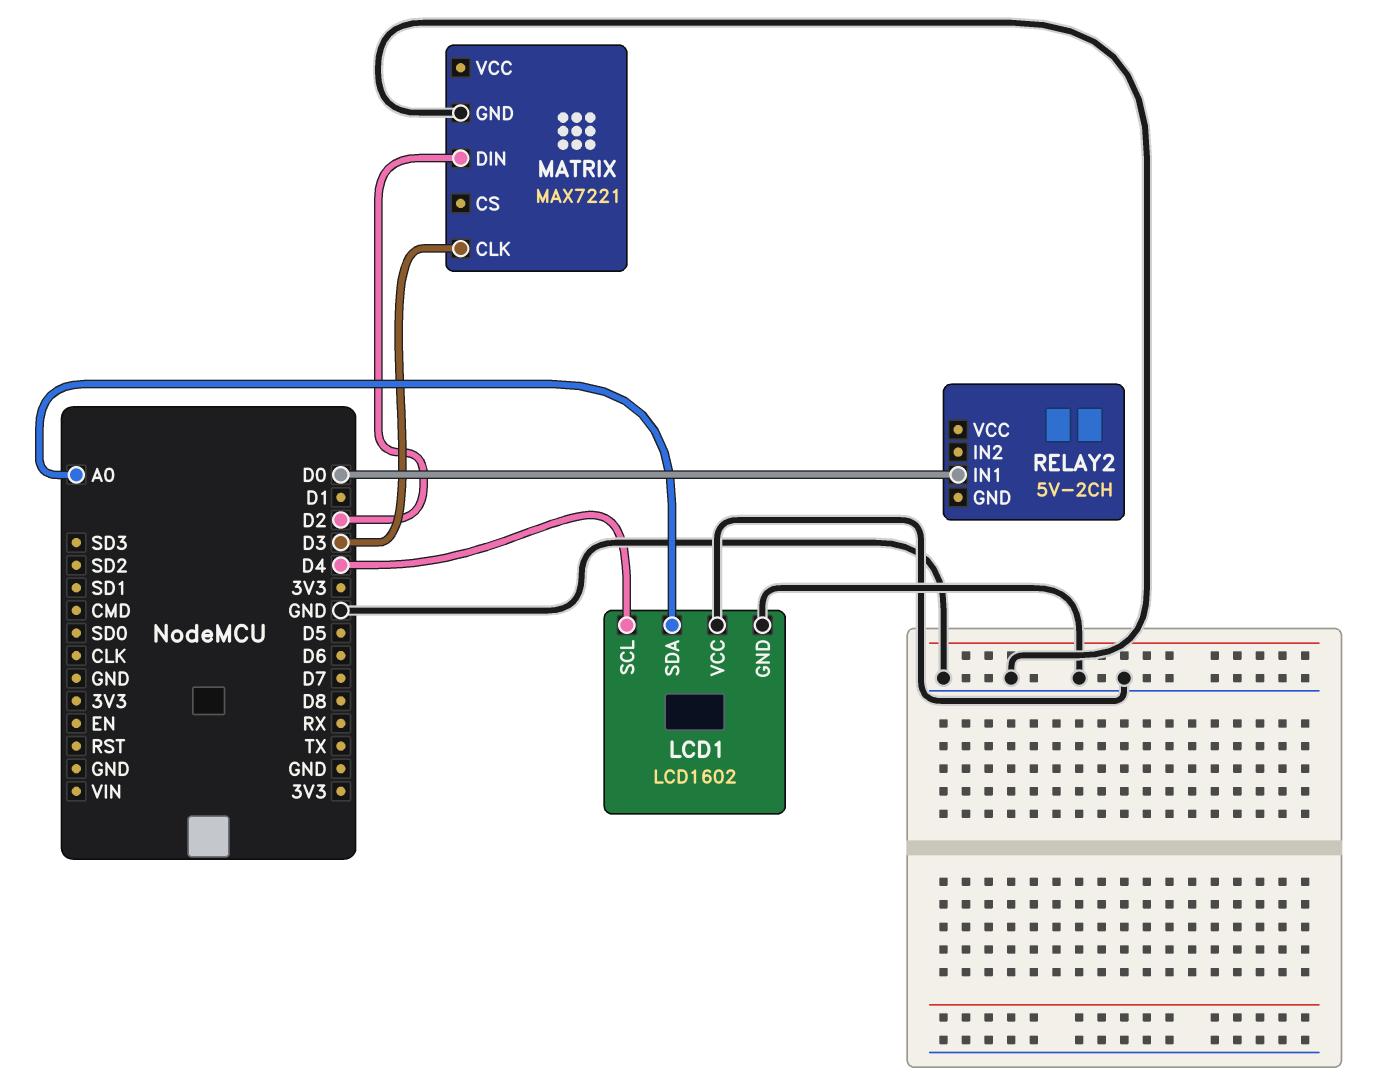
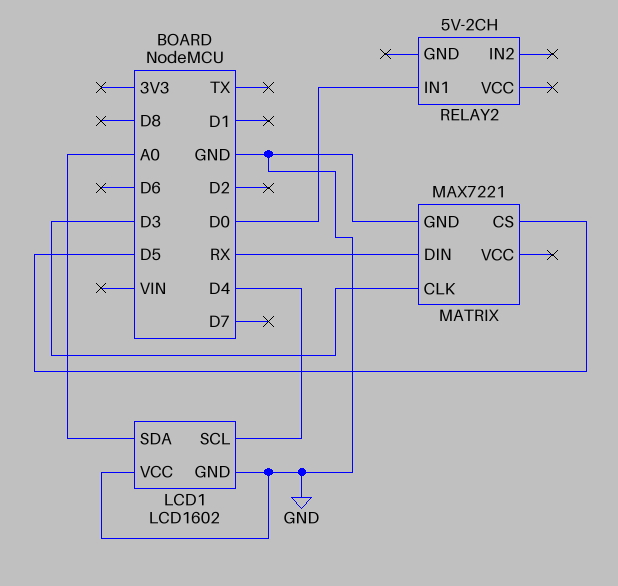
MATRIX pin CS: none -> D5
MATRIX pin DIN: D2 -> RX

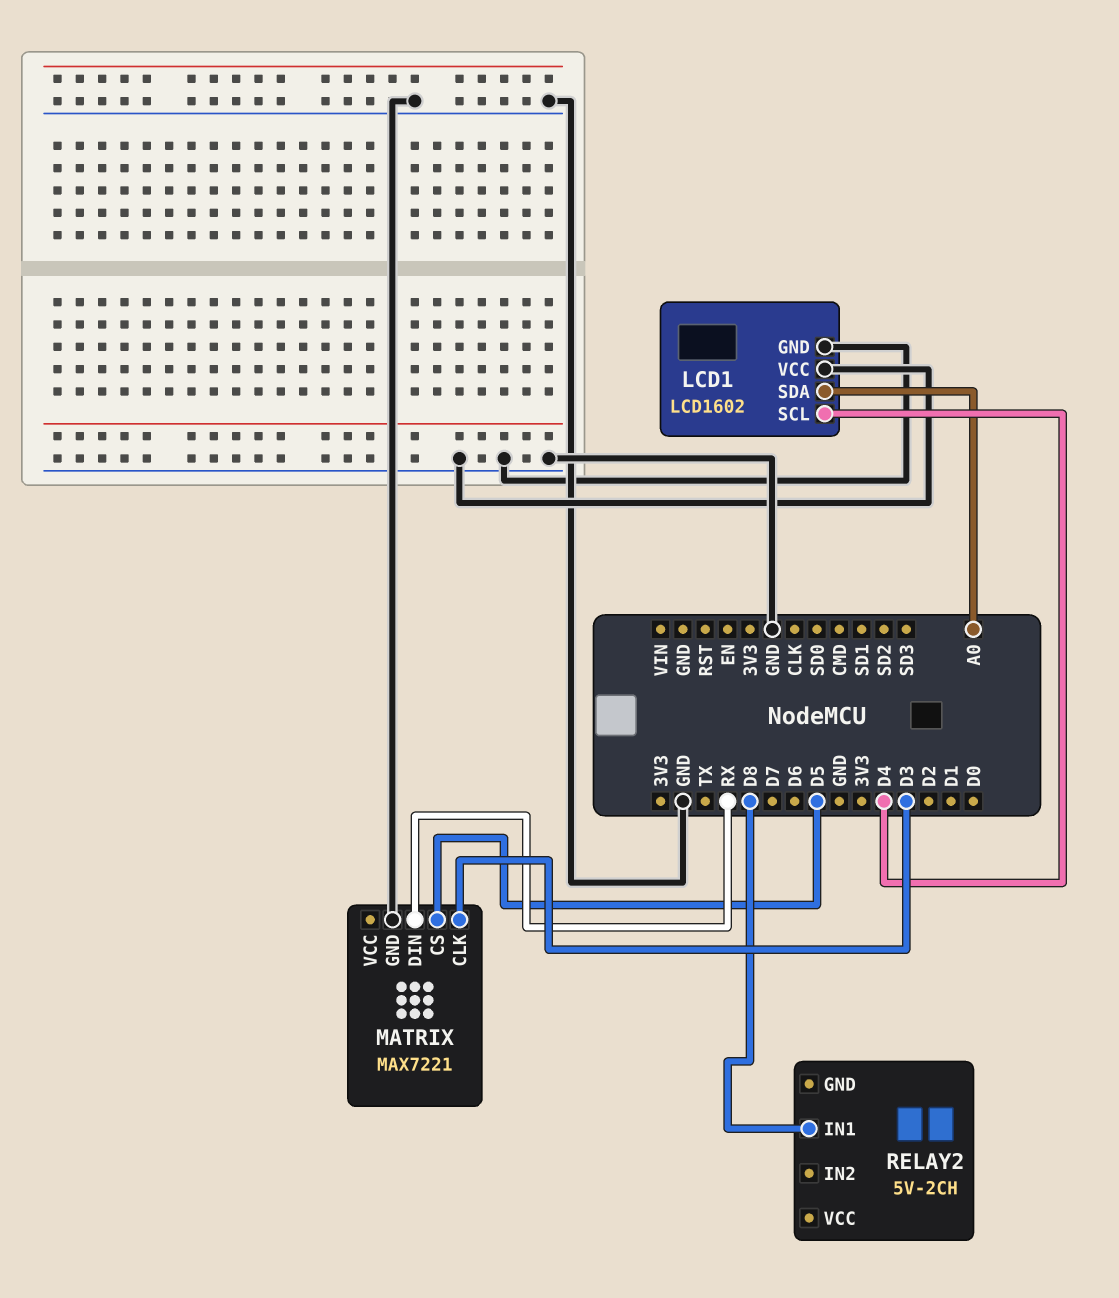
RELAY2 pin IN1: D0 -> D8

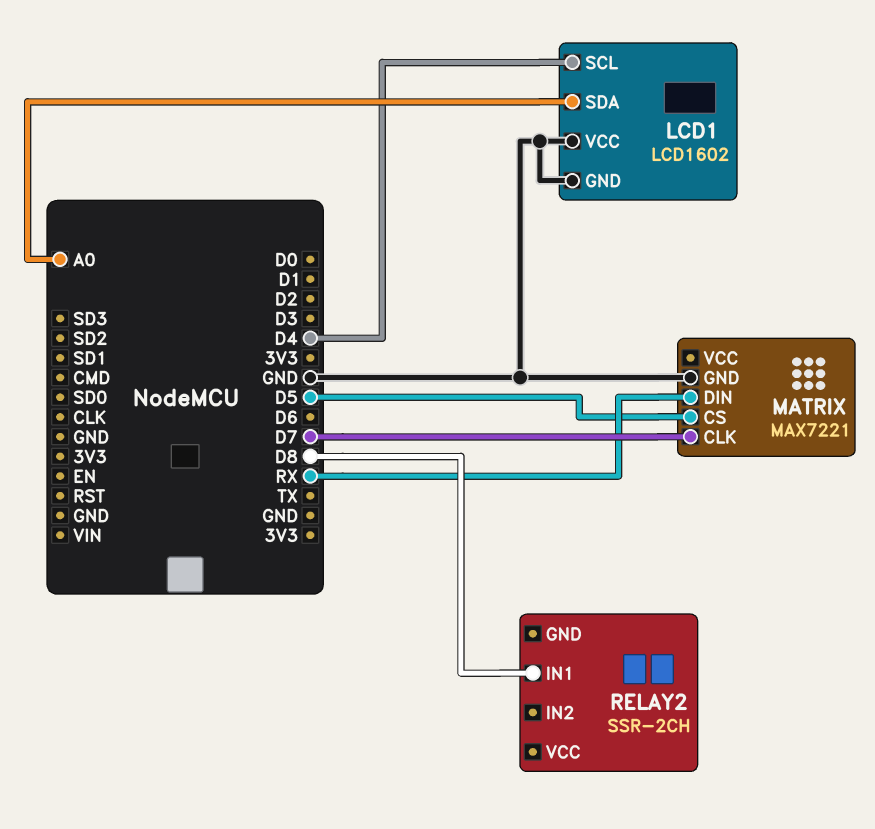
MATRIX pin CLK: D3 -> D7
RELAY2: 5V-2CH -> SSR-2CH

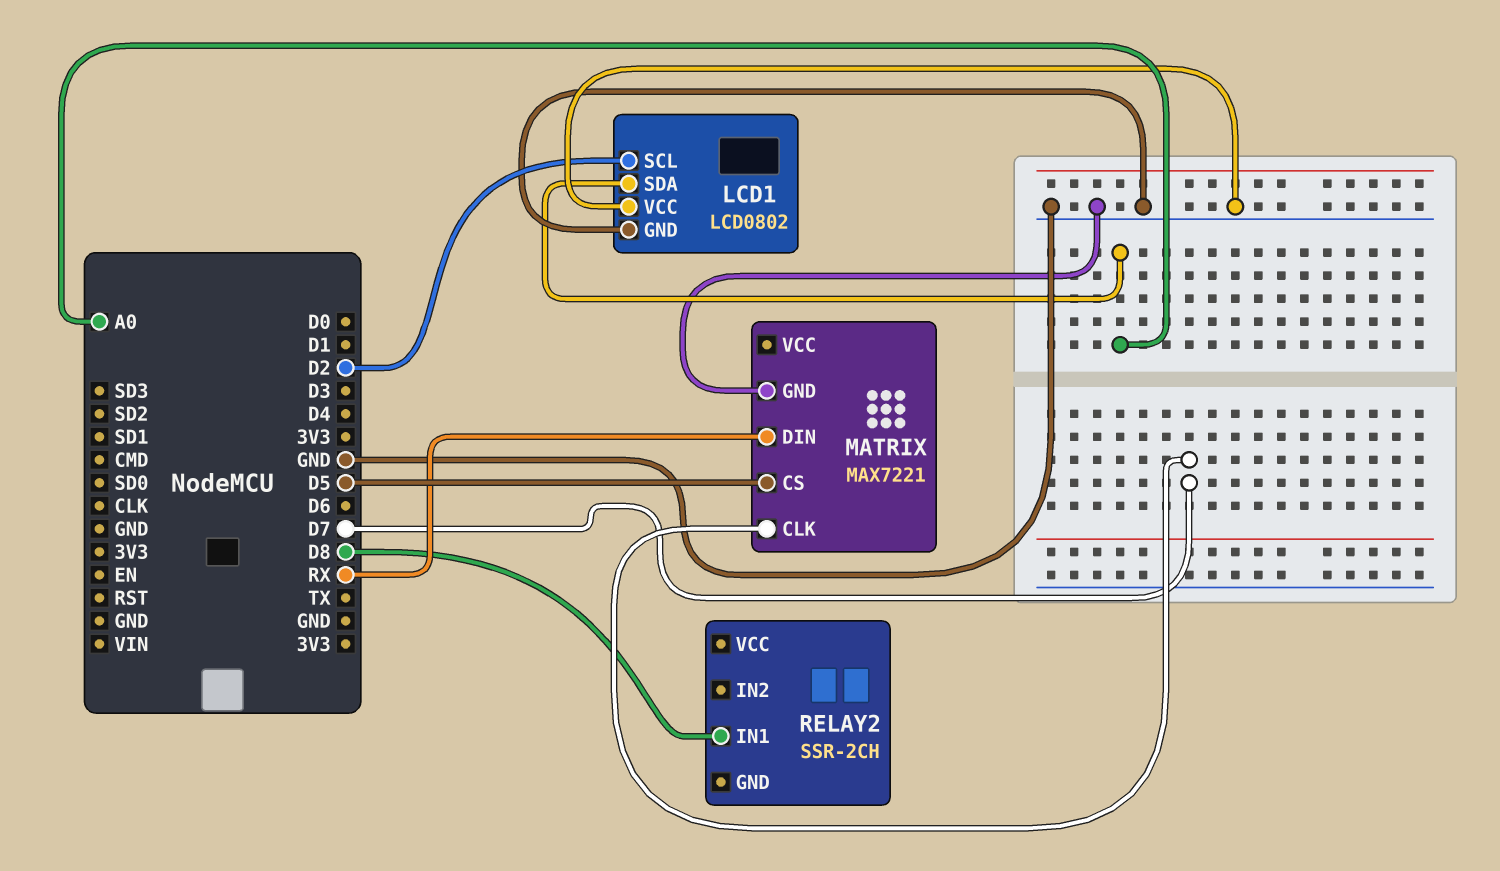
LCD1: LCD1602 -> LCD0802
LCD1 pin SCL: D4 -> D2

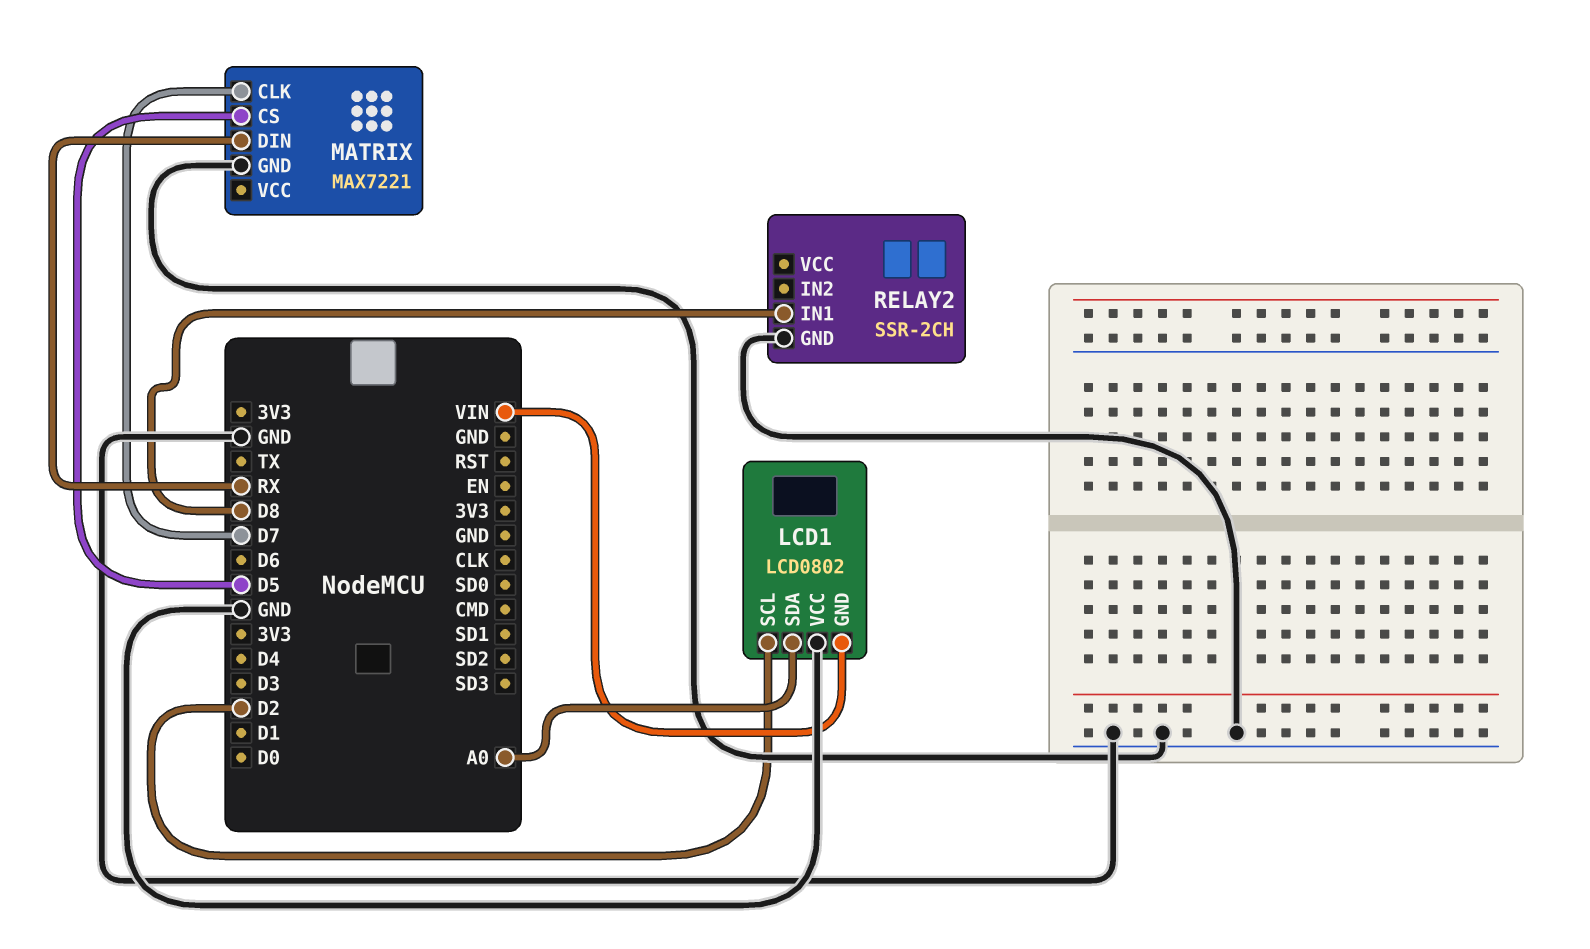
LCD1 pin GND: GND -> VIN
RELAY2 pin GND: none -> GND

